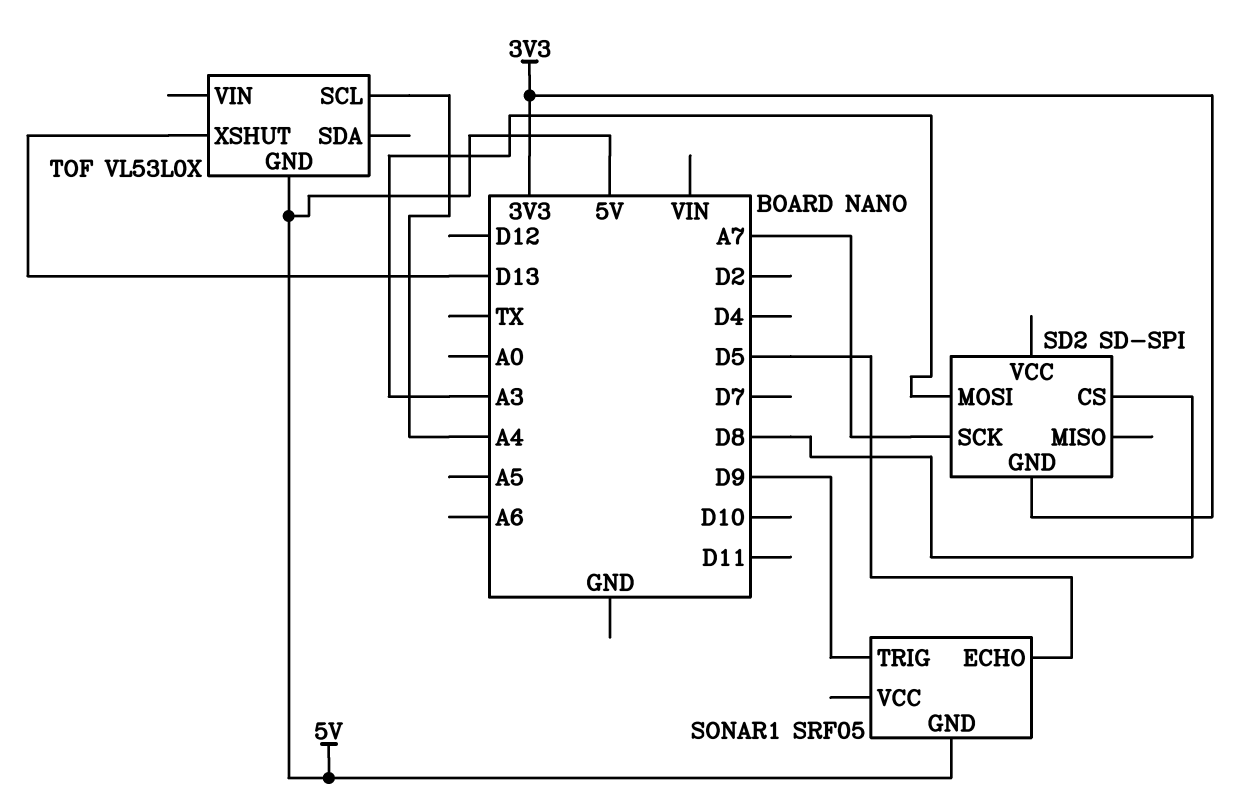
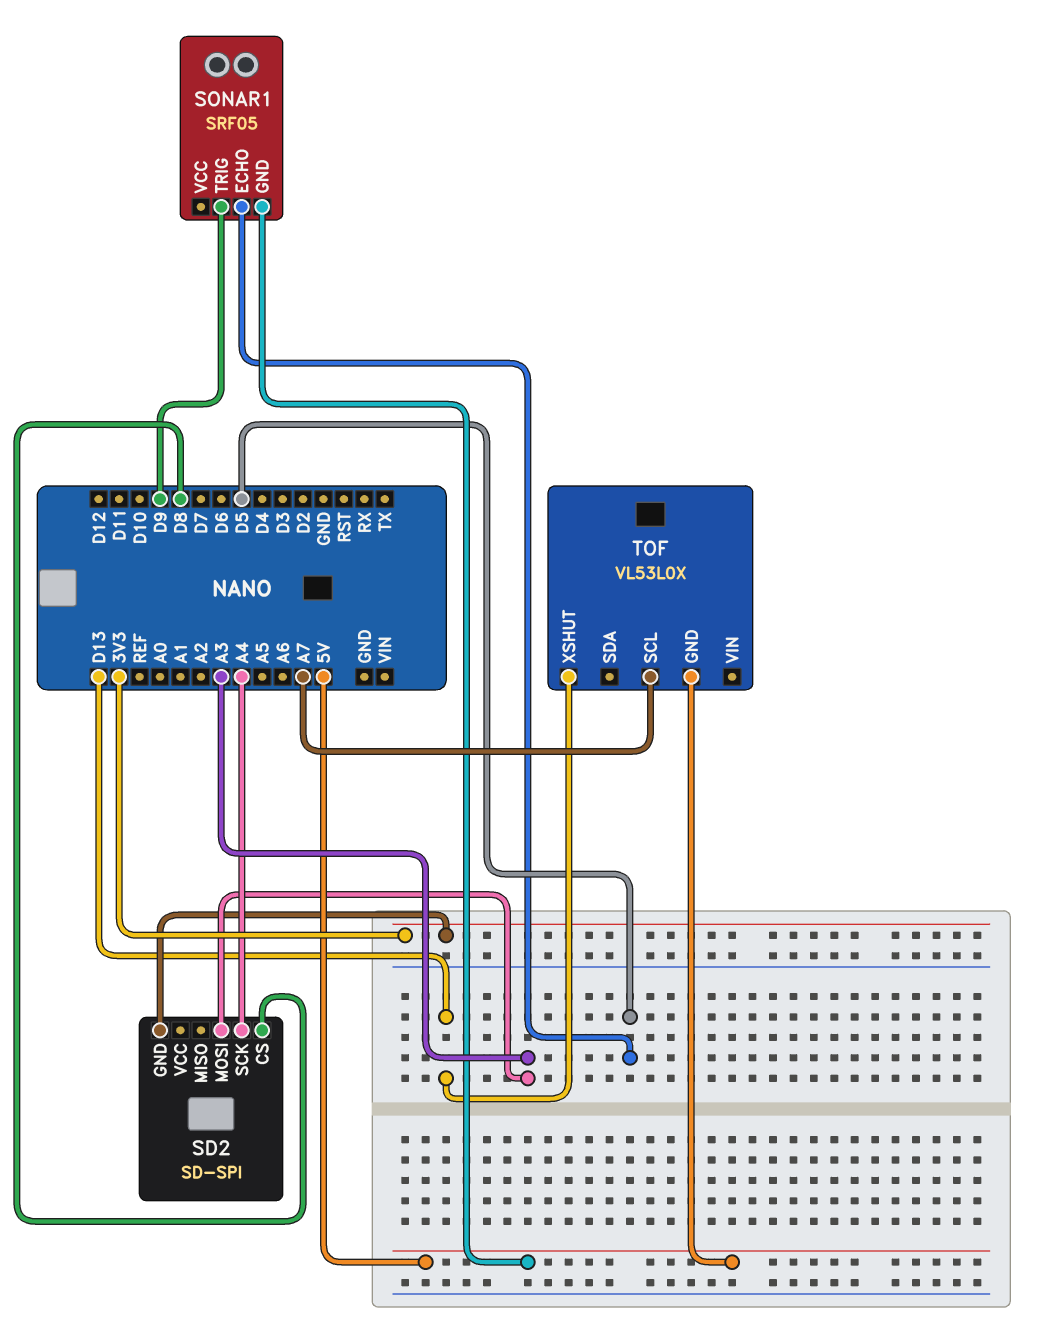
SD2 pin SCK: A7 -> A4
TOF pin SCL: A4 -> A7

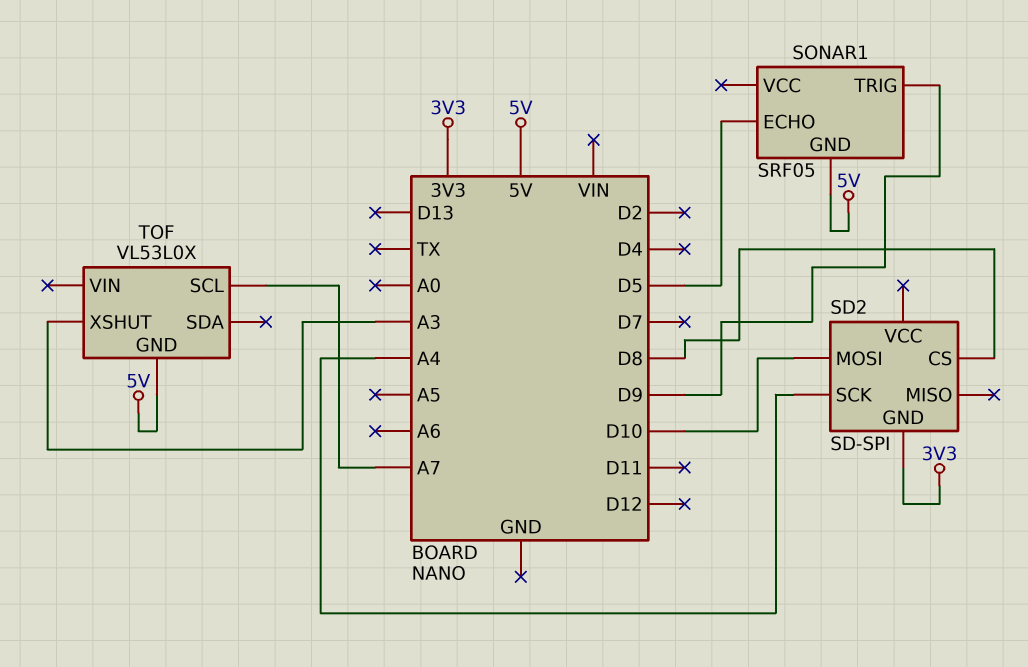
SD2 pin MOSI: A3 -> D10
TOF pin XSHUT: D13 -> A3

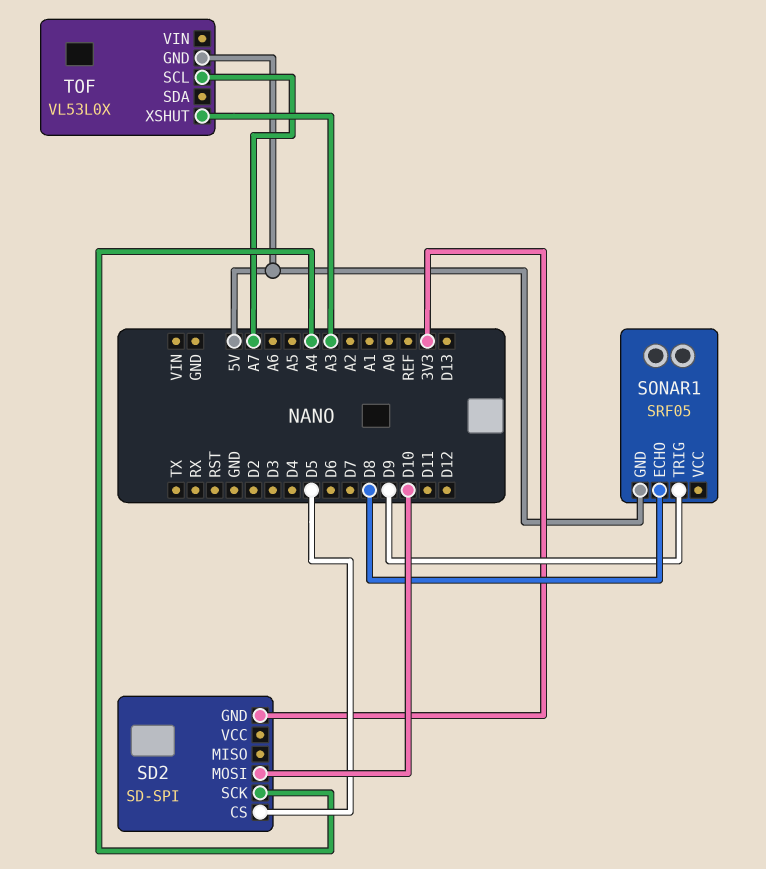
SD2 pin CS: D8 -> D5
SONAR1 pin ECHO: D5 -> D8

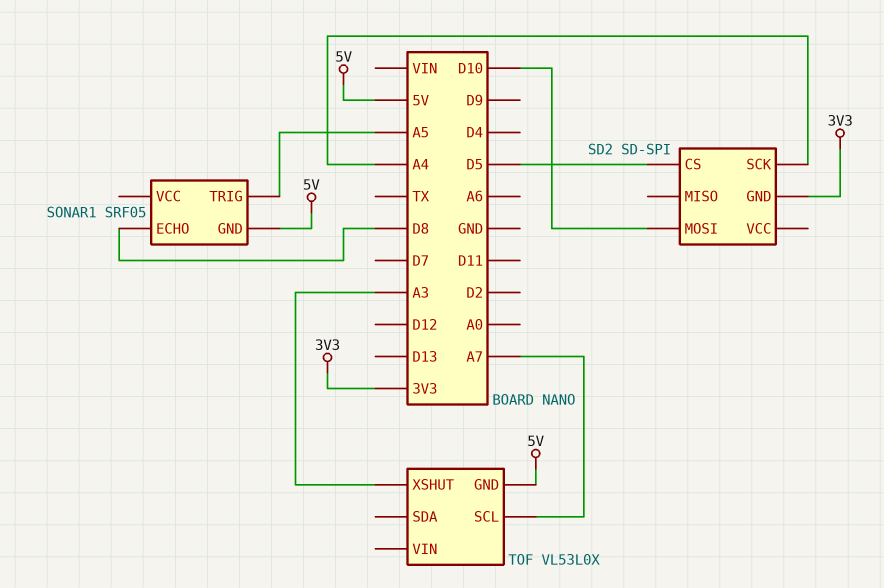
SONAR1 pin TRIG: D9 -> A5

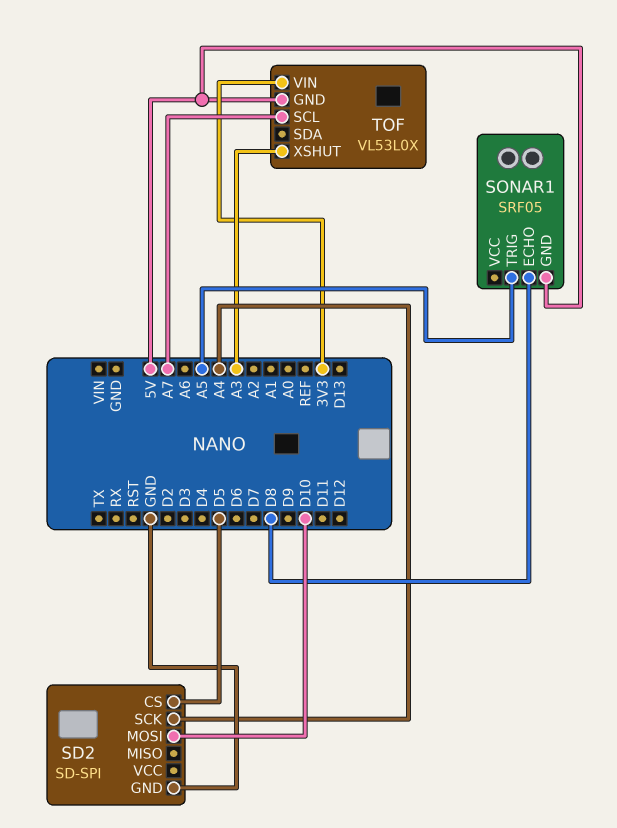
SD2 pin GND: 3V3 -> GND
TOF pin VIN: none -> 3V3

